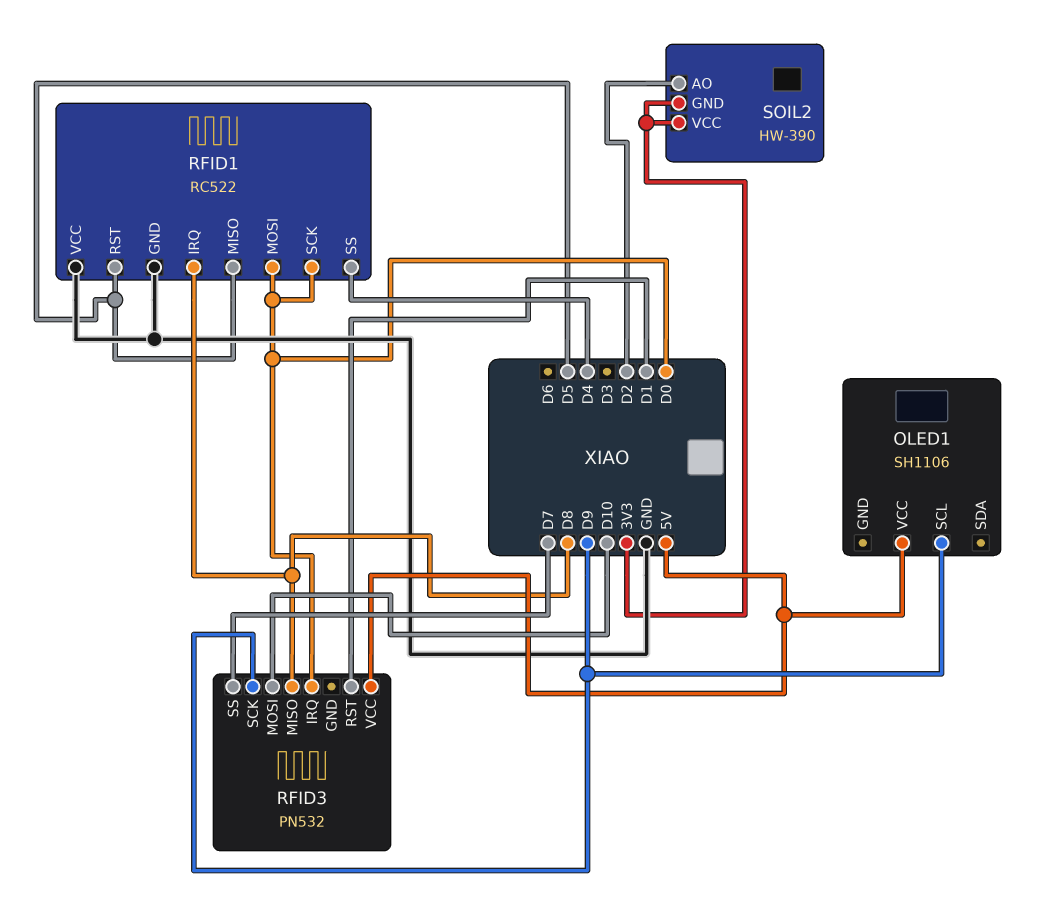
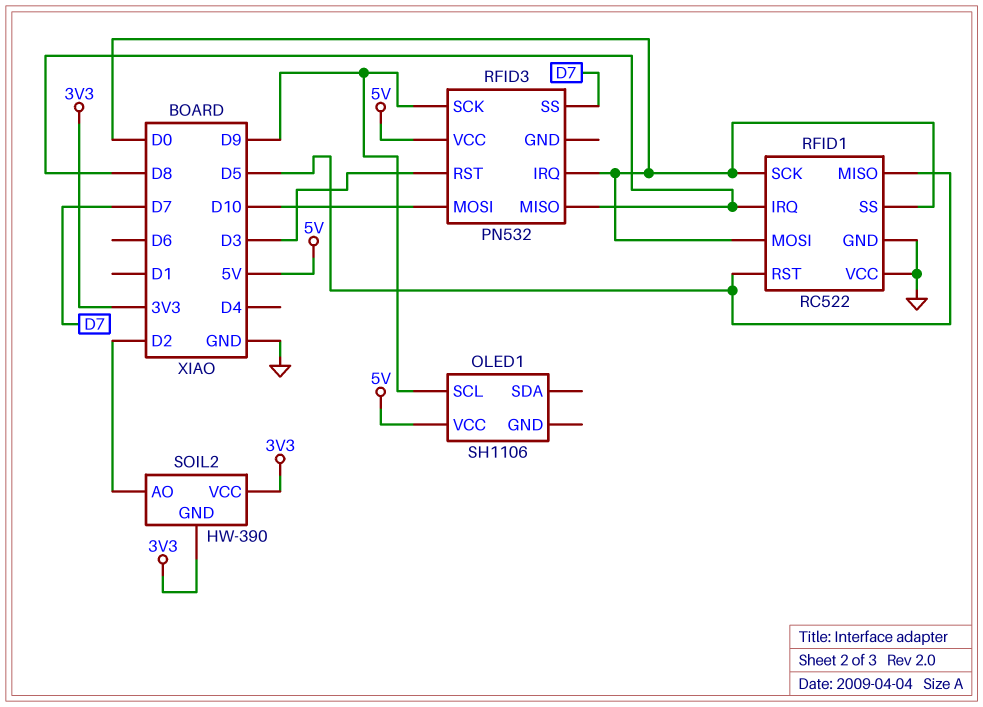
RFID1 pin SS: D4 -> D0
RFID3 pin RST: D1 -> D3

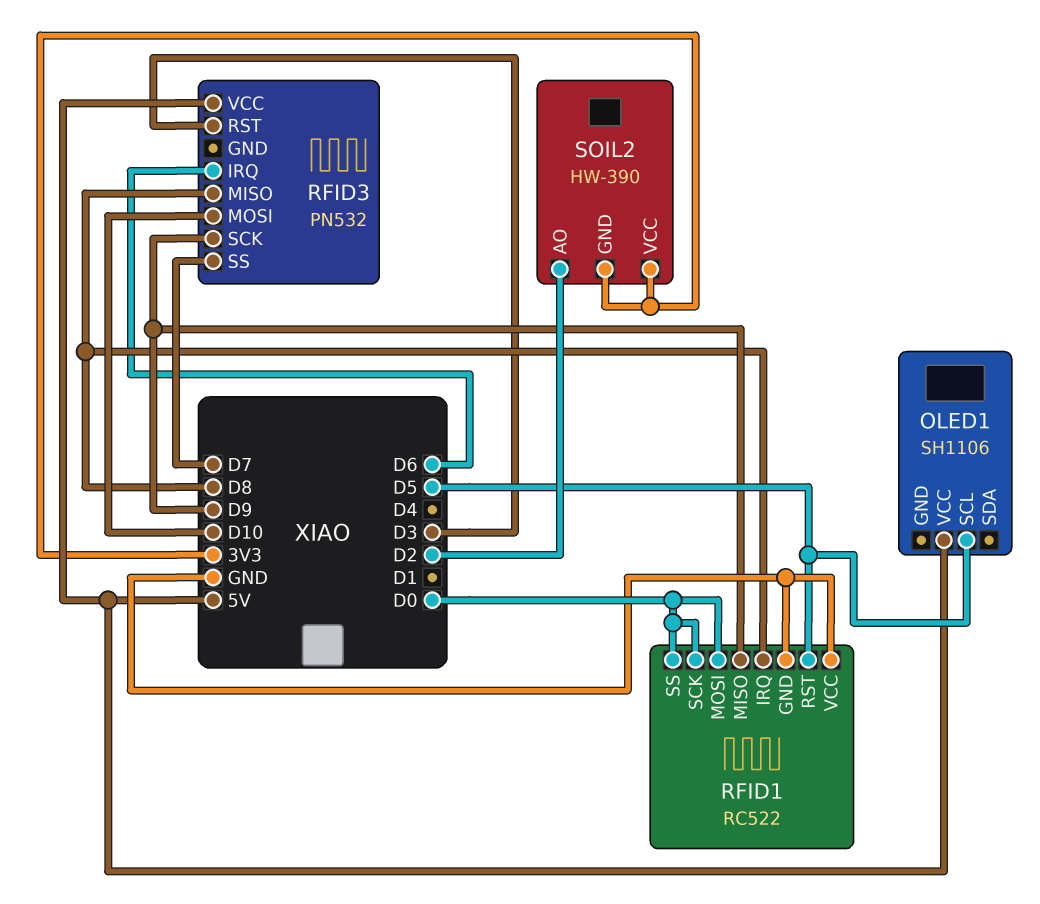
OLED1 pin SCL: D9 -> D5
RFID1 pin MISO: D5 -> D9
RFID3 pin IRQ: D0 -> D6

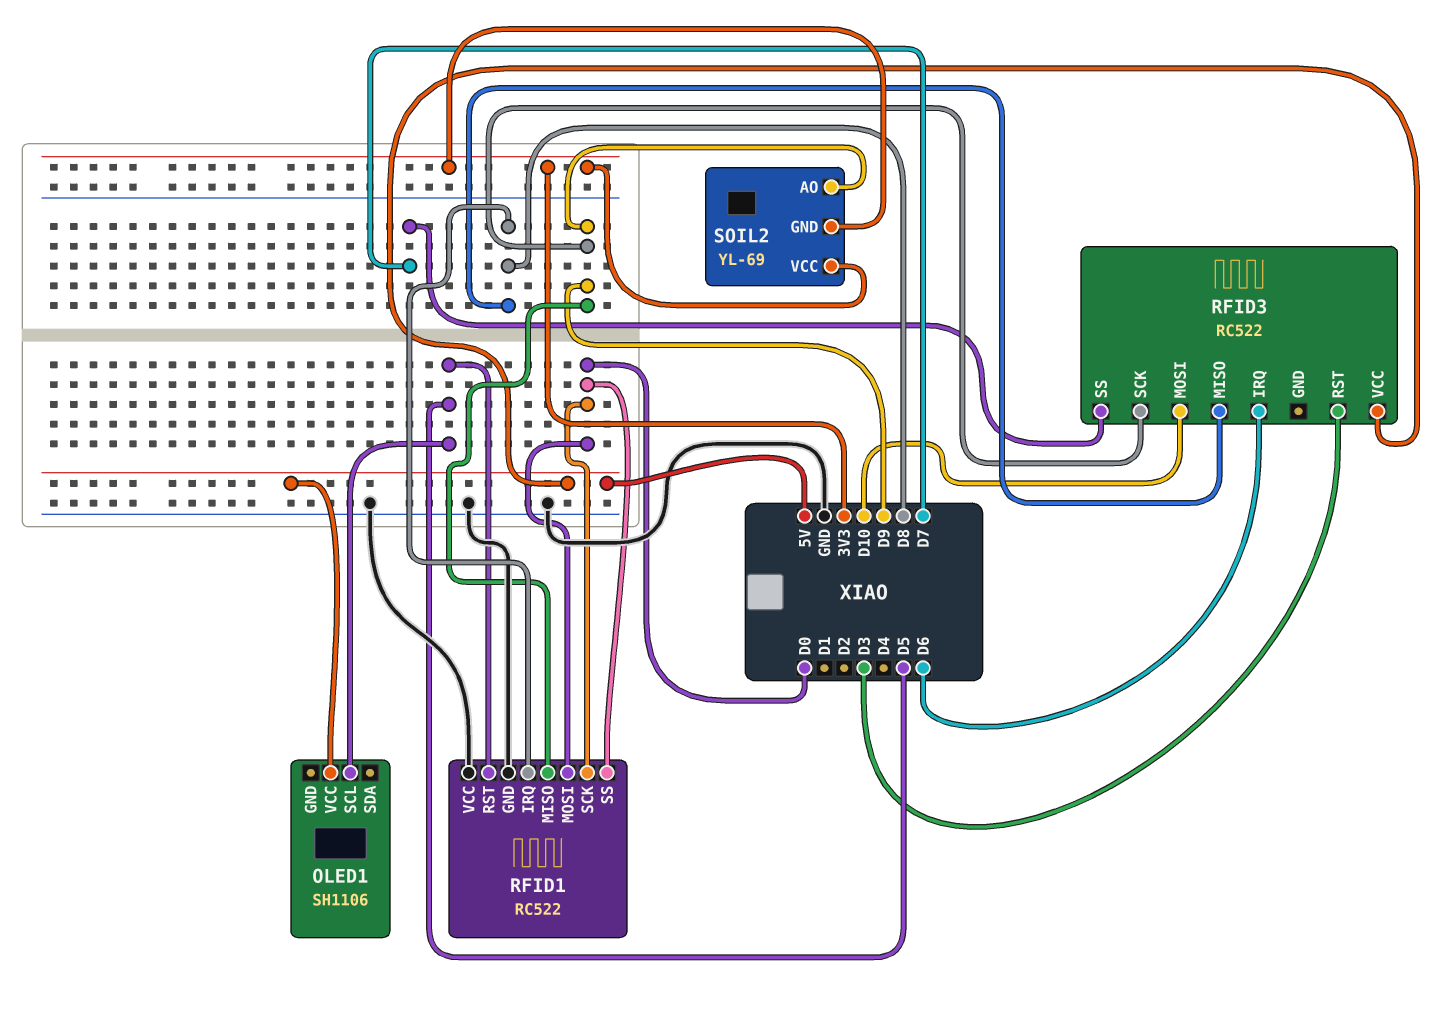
RFID3: PN532 -> RC522
SOIL2: HW-390 -> YL-69
SOIL2 pin AO: D2 -> D9

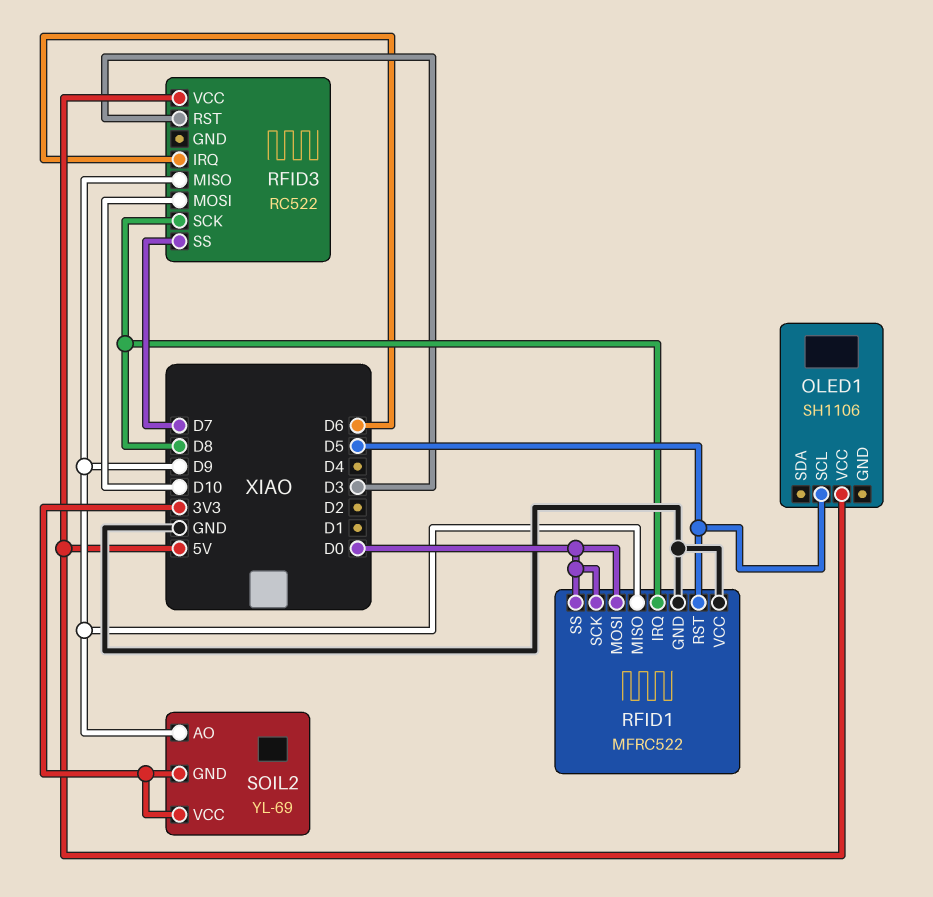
RFID1: RC522 -> MFRC522
RFID3 pin MISO: D8 -> D9
RFID3 pin SCK: D9 -> D8

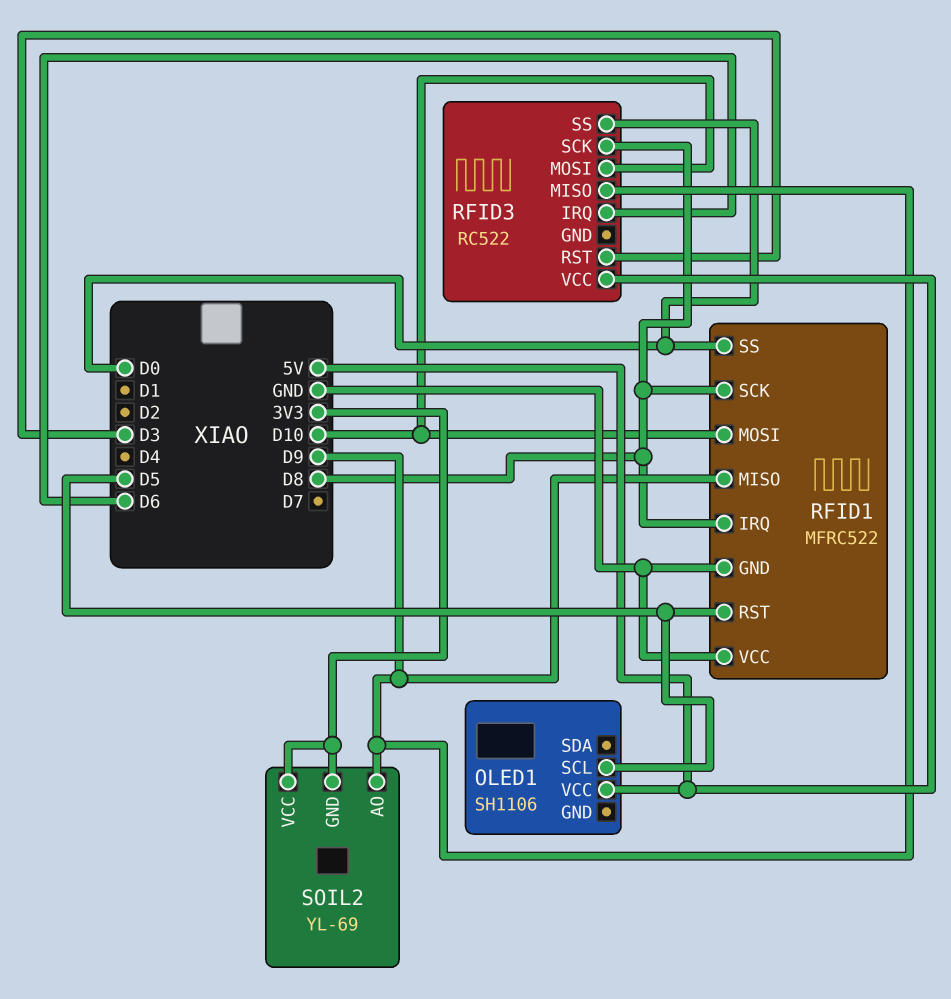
RFID1 pin MOSI: D0 -> D10
RFID1 pin SCK: D0 -> D8
RFID3 pin SS: D7 -> D0

